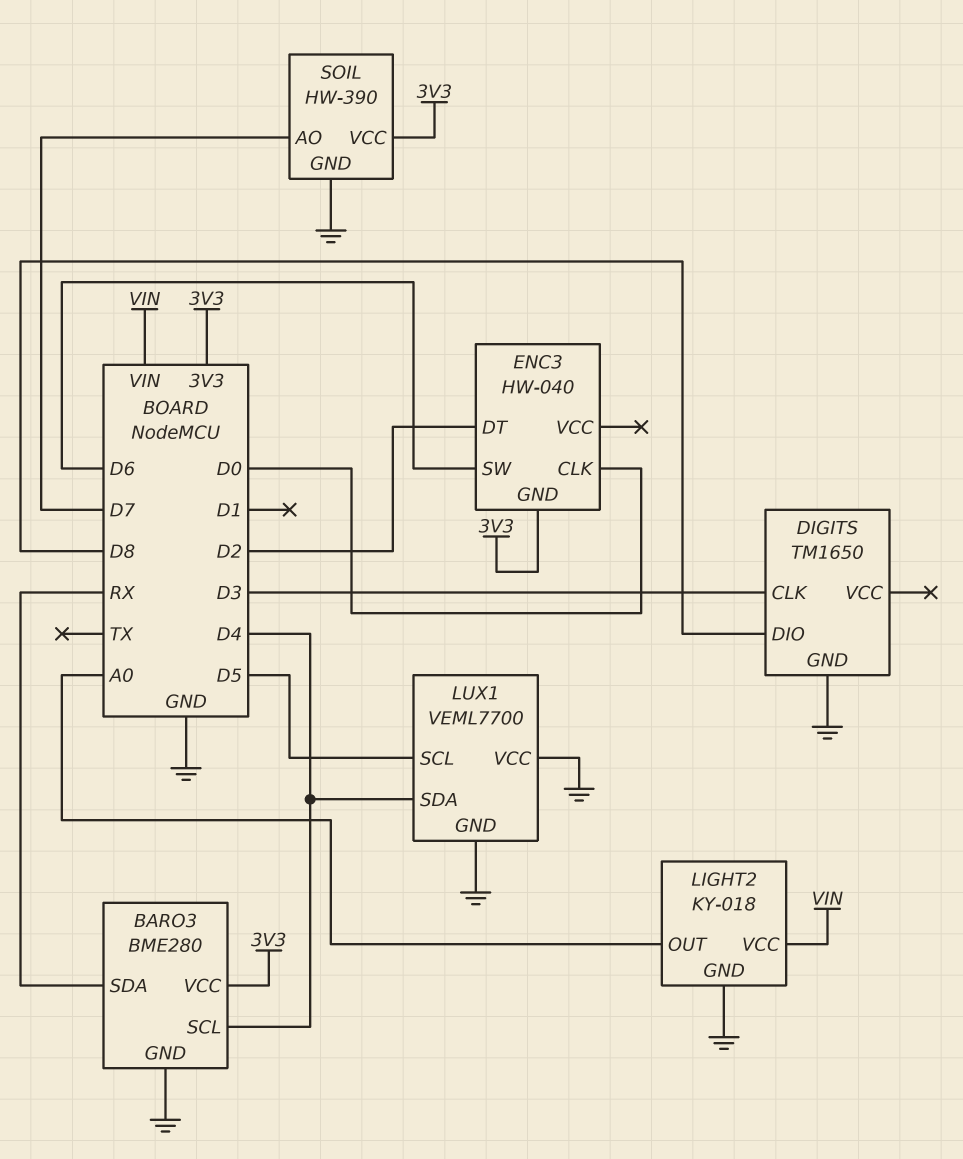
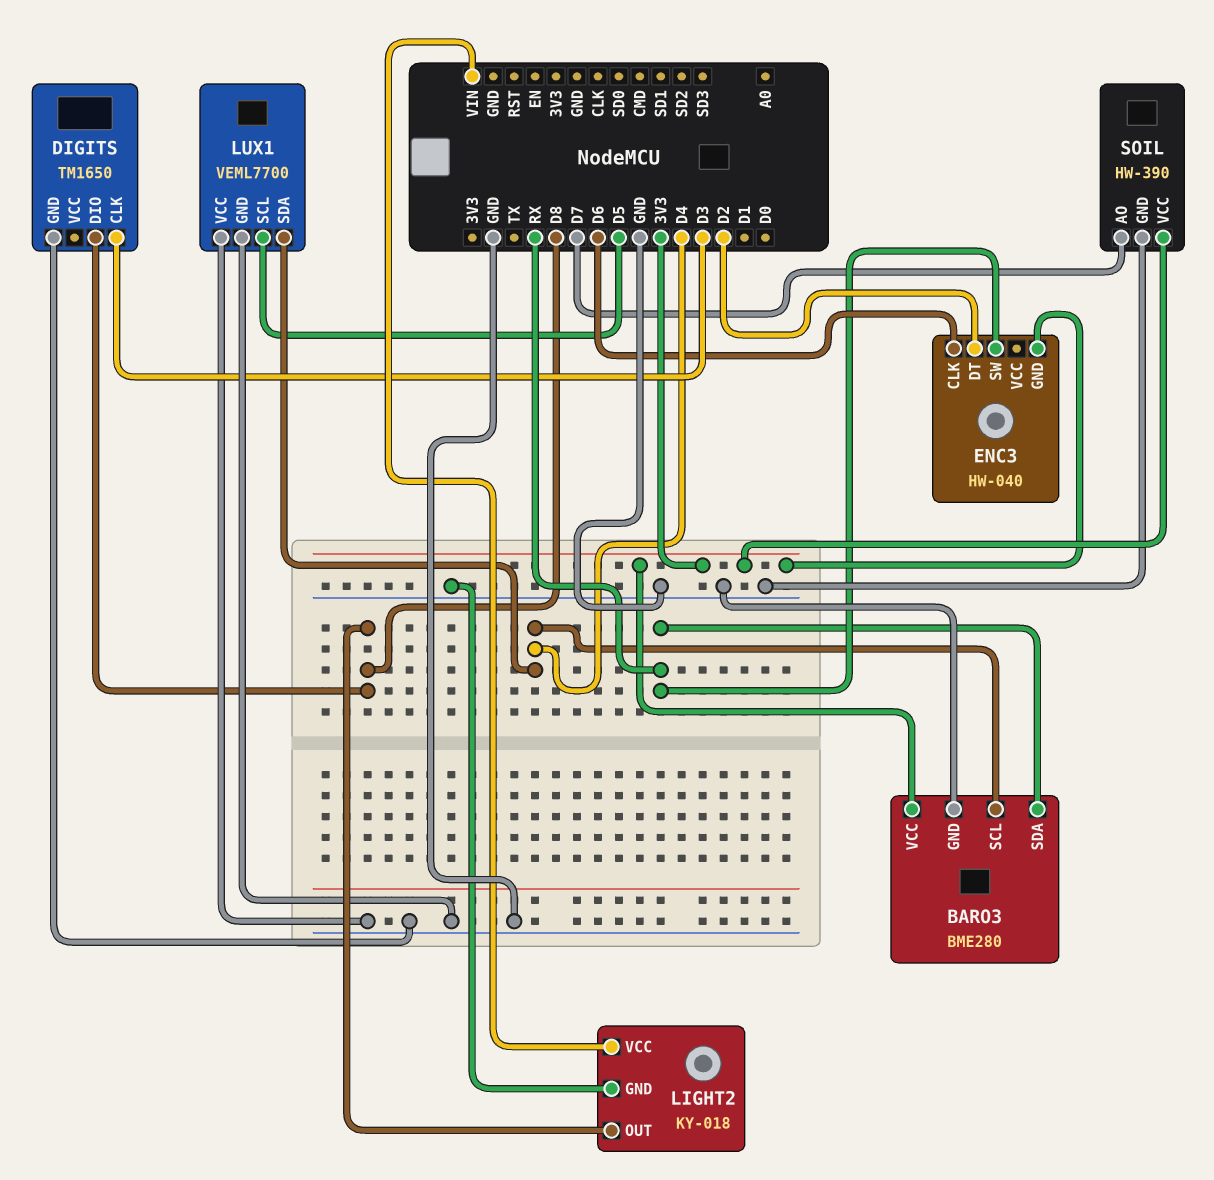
ENC3 pin CLK: D0 -> D6
ENC3 pin SW: D6 -> RX
LIGHT2 pin OUT: A0 -> D8

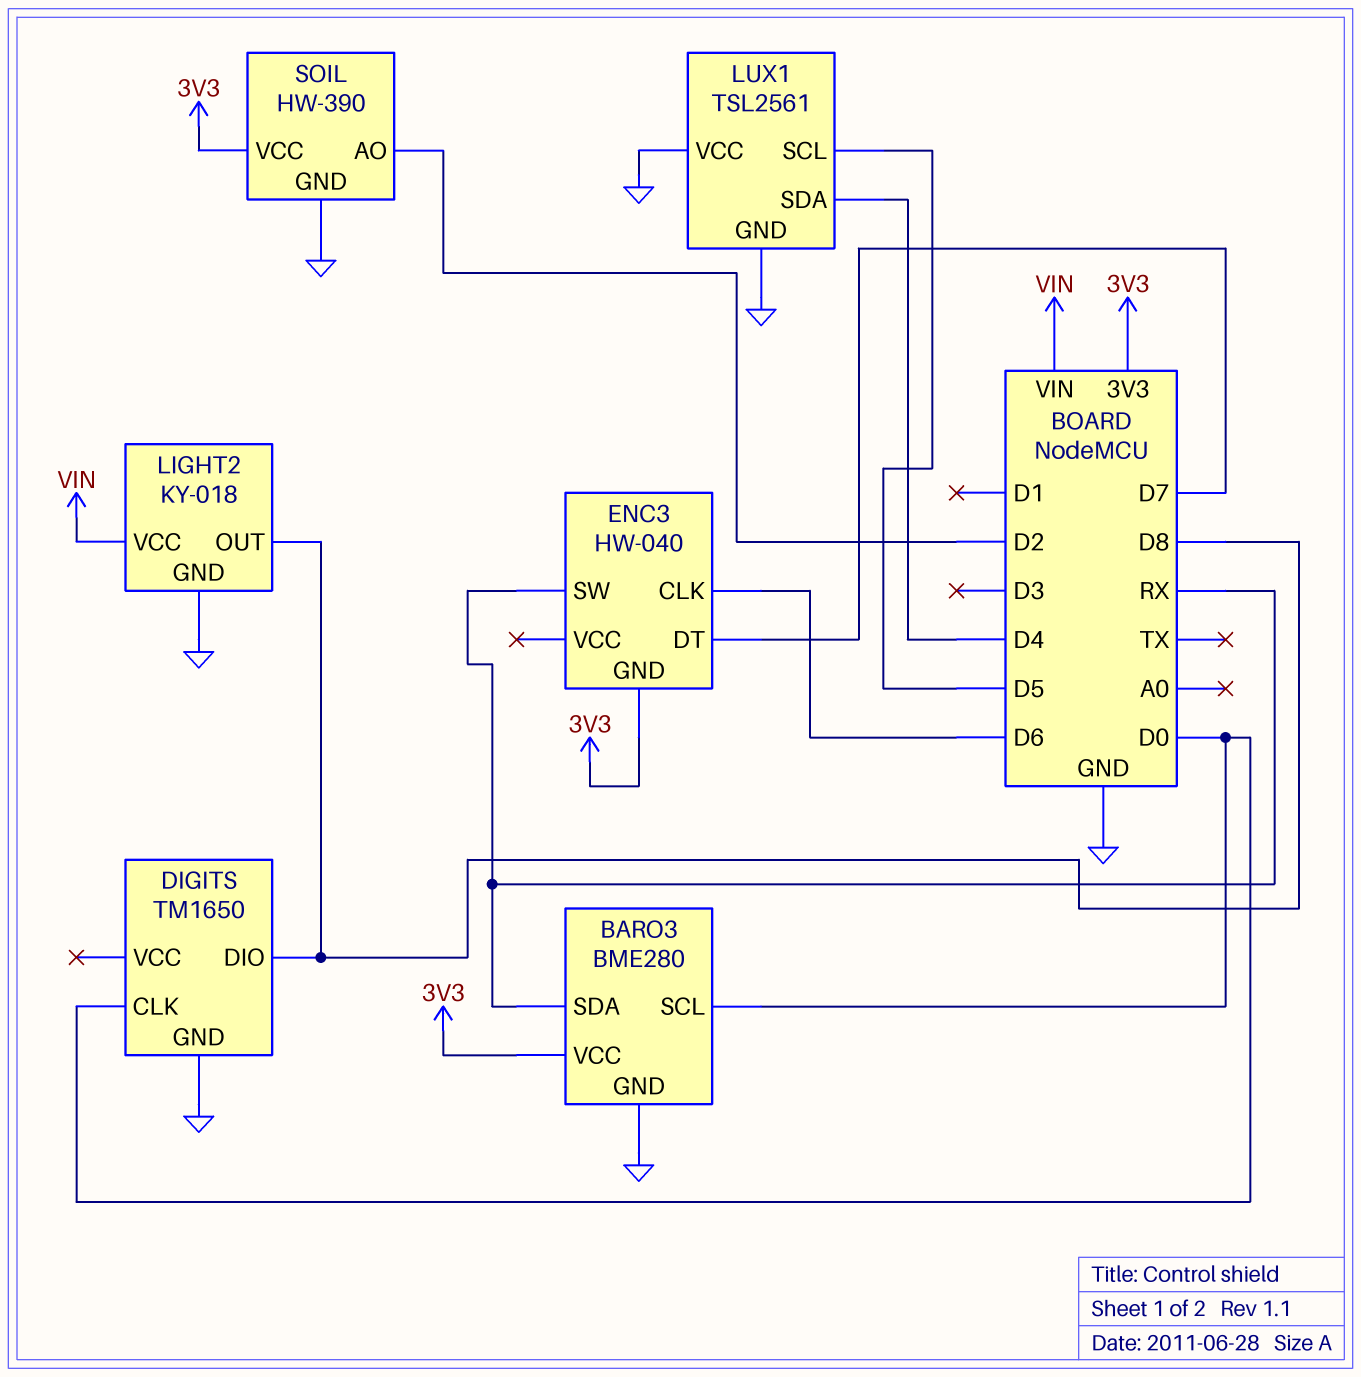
BARO3 pin SCL: D4 -> D0
DIGITS pin CLK: D3 -> D0
ENC3 pin DT: D2 -> D7
LUX1: VEML7700 -> TSL2561
SOIL pin AO: D7 -> D2

